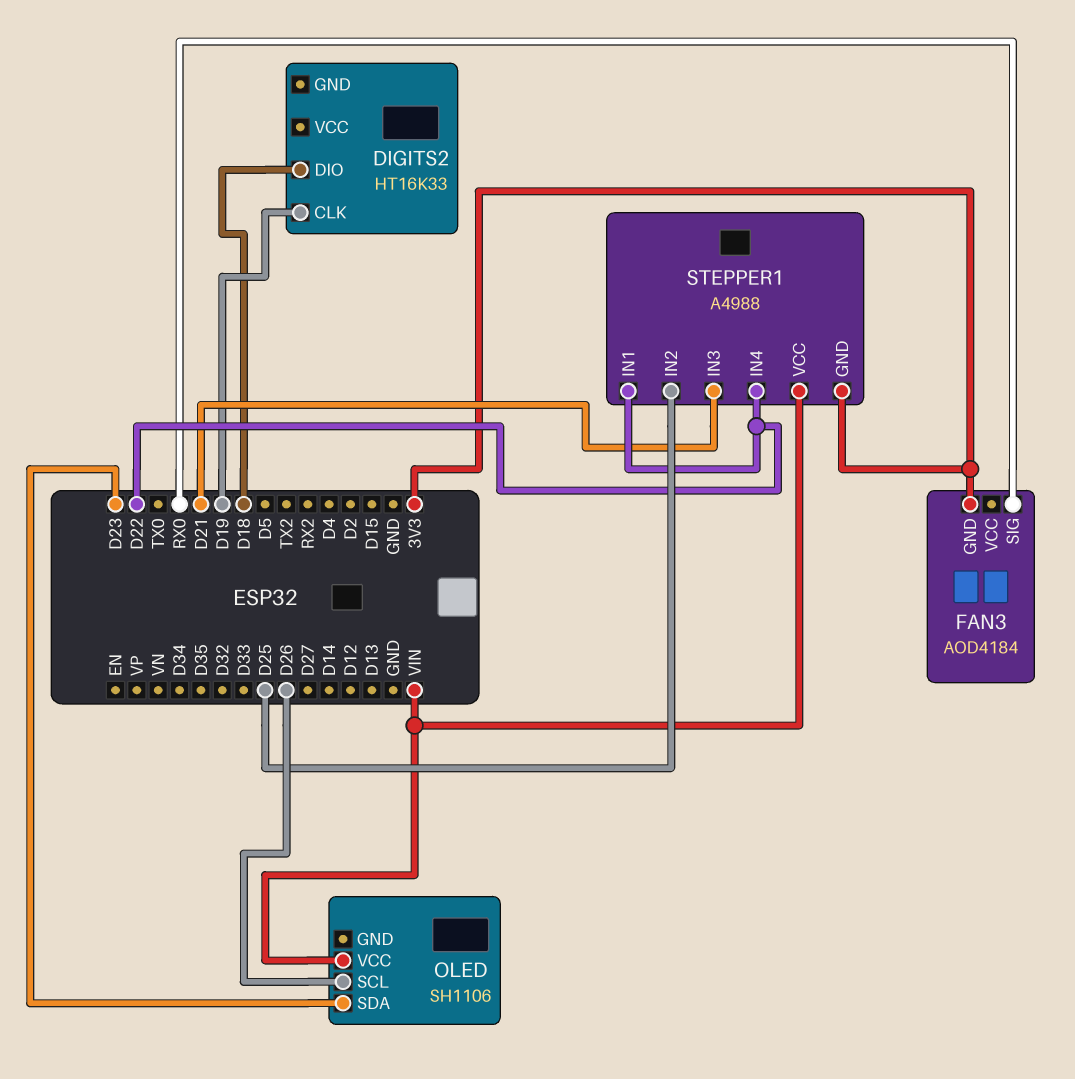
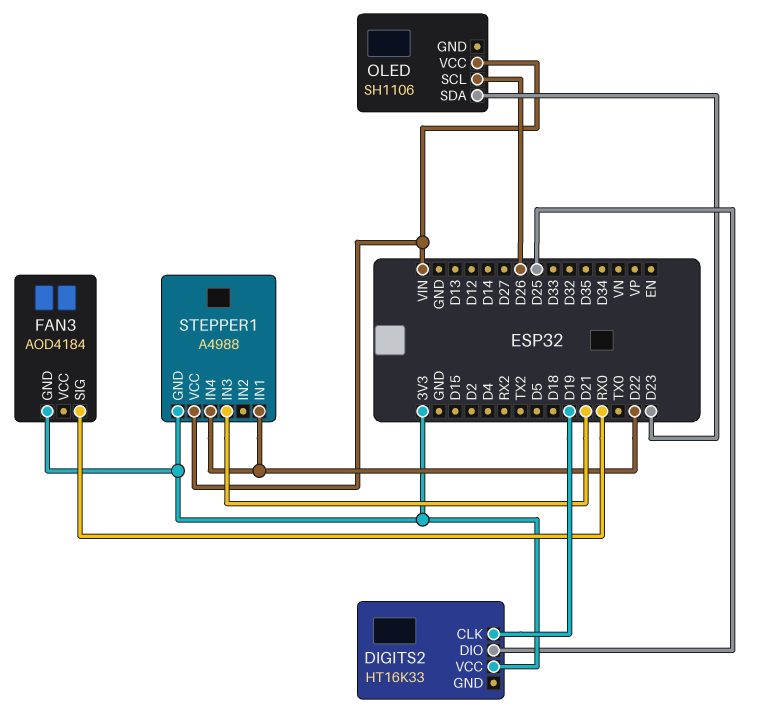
DIGITS2 pin DIO: D18 -> D25
DIGITS2 pin VCC: none -> 3V3
STEPPER1 pin IN2: D25 -> none

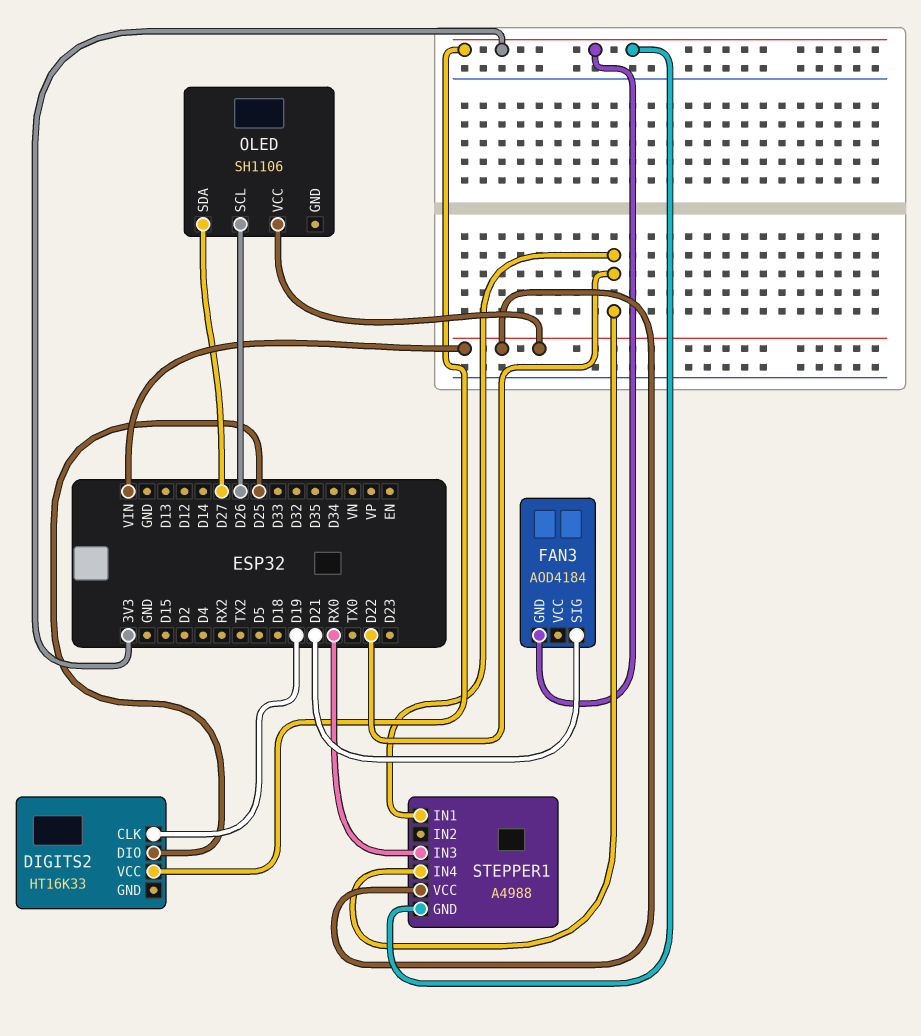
FAN3 pin SIG: RX0 -> D21
OLED pin SDA: D23 -> D27
STEPPER1 pin IN3: D21 -> RX0

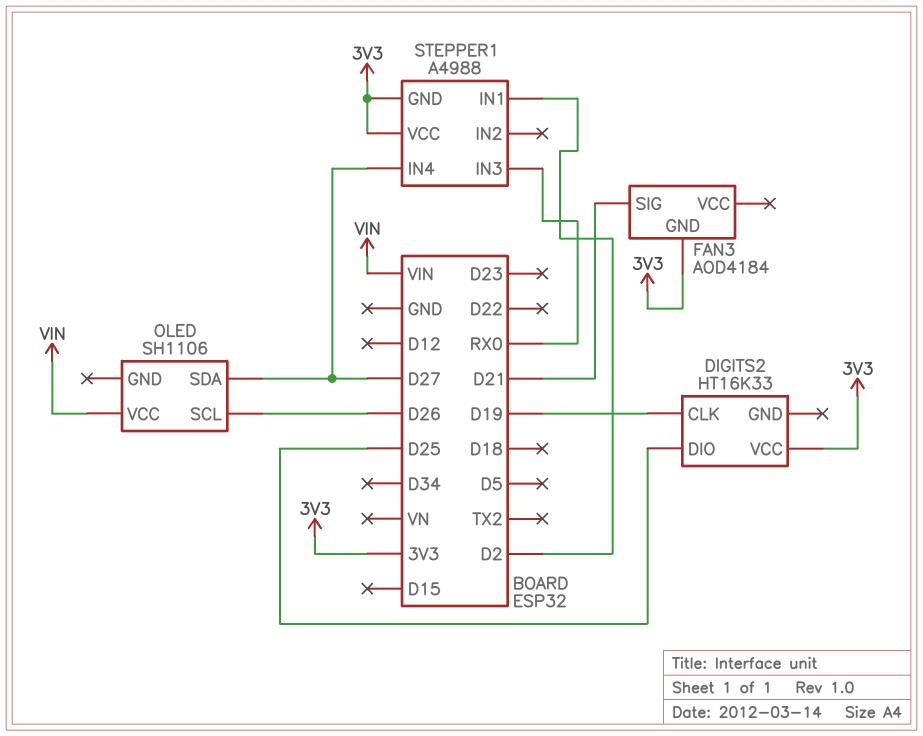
STEPPER1 pin IN1: D22 -> D2
STEPPER1 pin IN4: D22 -> D27
STEPPER1 pin VCC: VIN -> 3V3

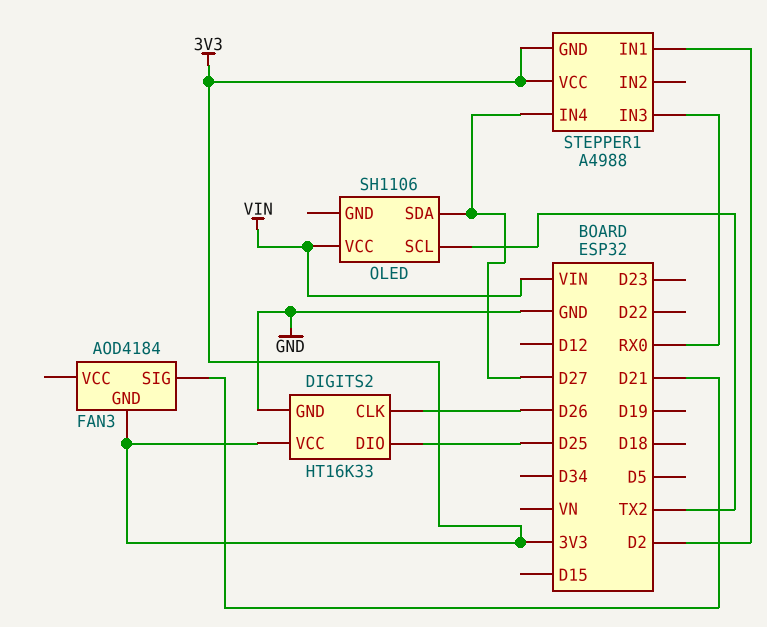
DIGITS2 pin CLK: D19 -> D26
DIGITS2 pin GND: none -> GND
OLED pin SCL: D26 -> TX2

